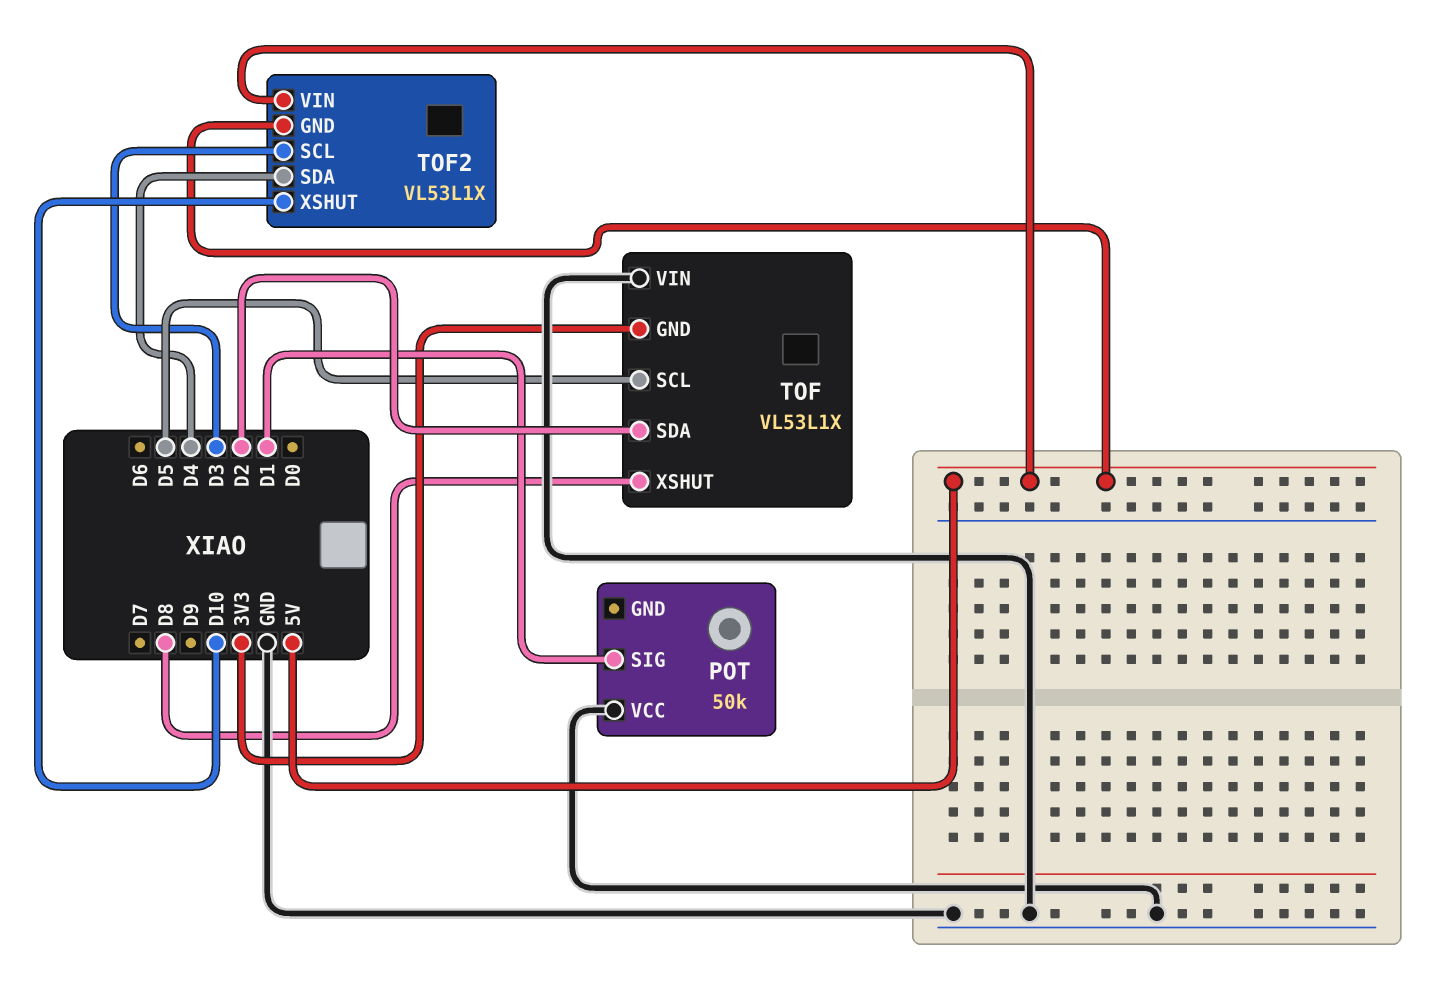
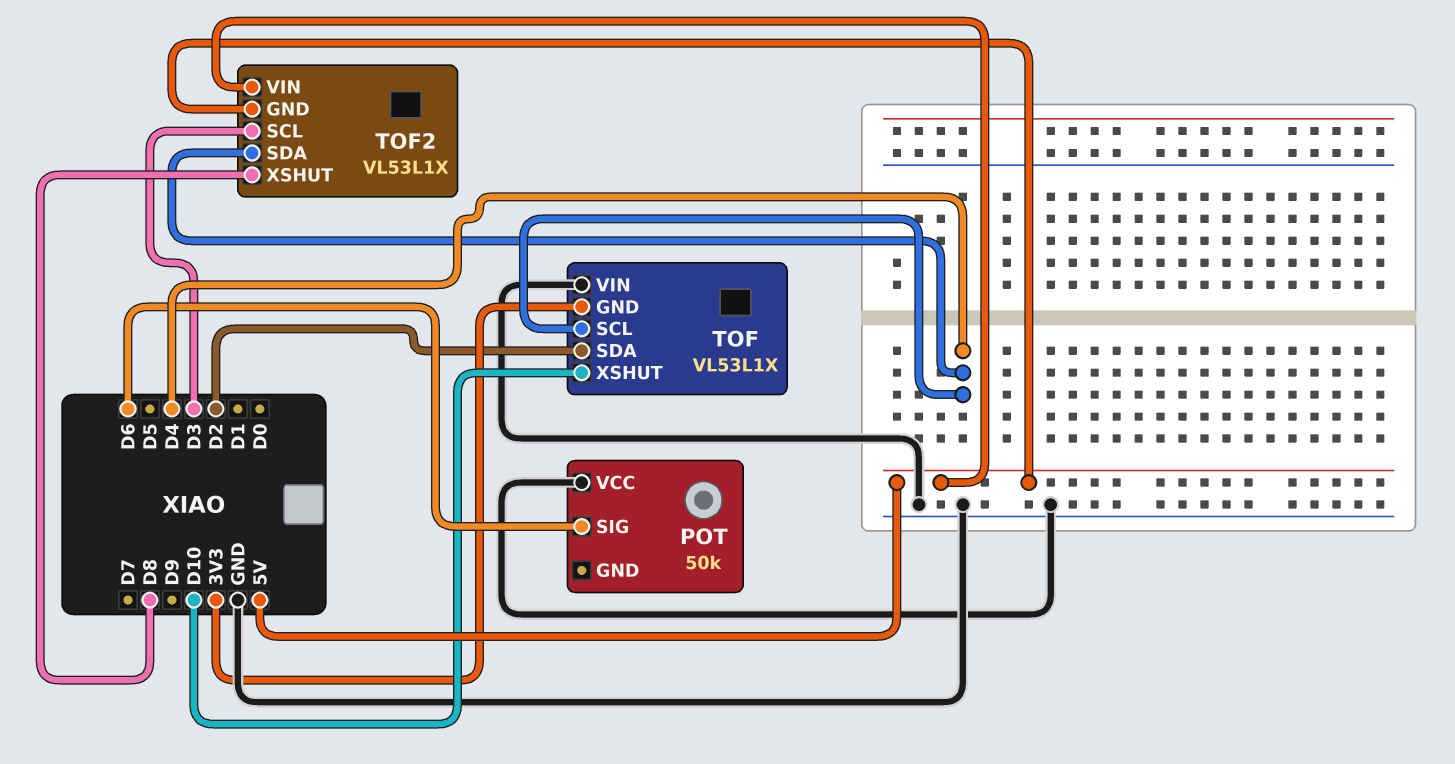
POT pin SIG: D1 -> D6
TOF pin SCL: D5 -> D4
TOF pin XSHUT: D8 -> D10
TOF2 pin XSHUT: D10 -> D8

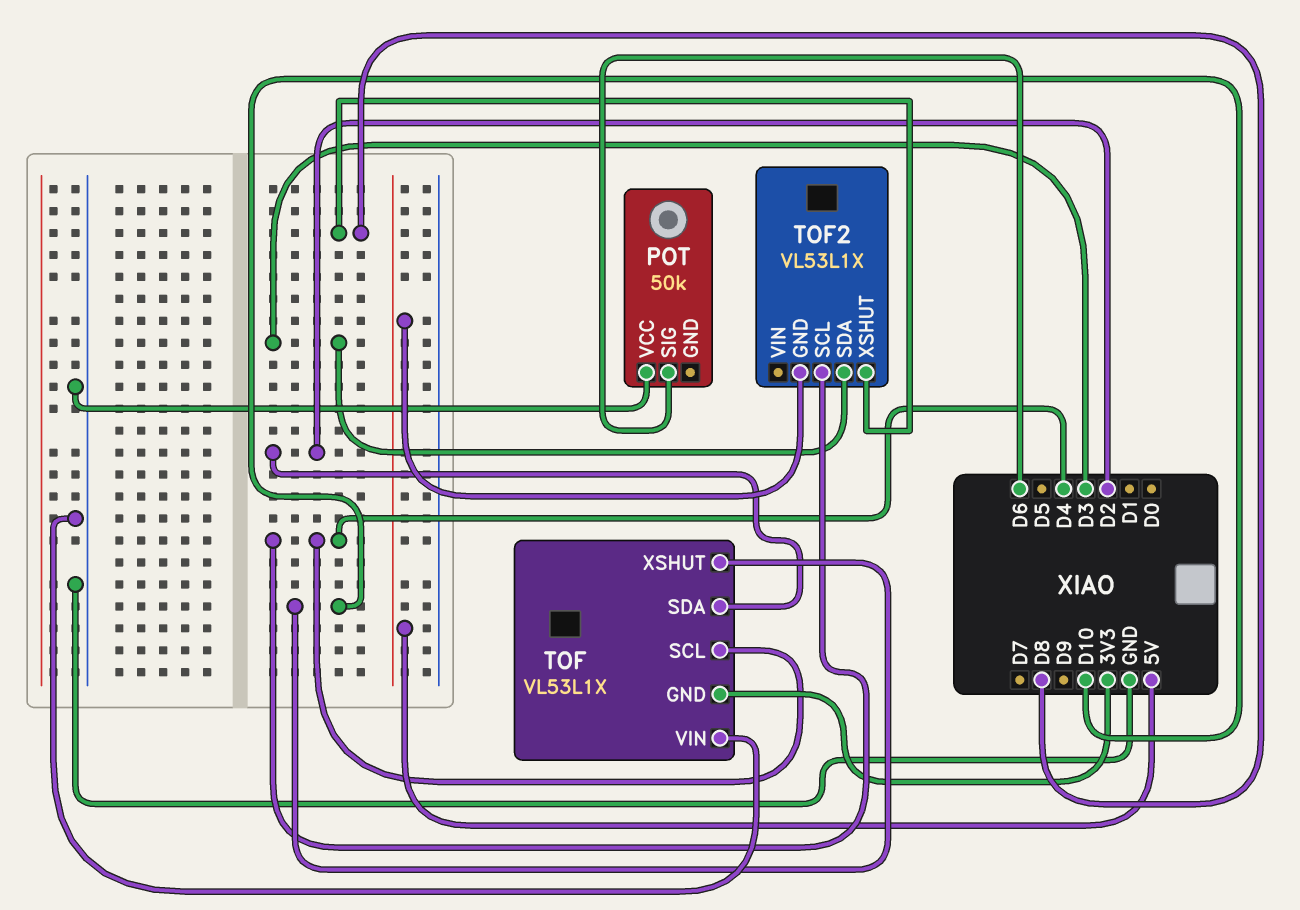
TOF2 pin SCL: D3 -> D4
TOF2 pin SDA: D4 -> D3
TOF2 pin VIN: 5V -> none

